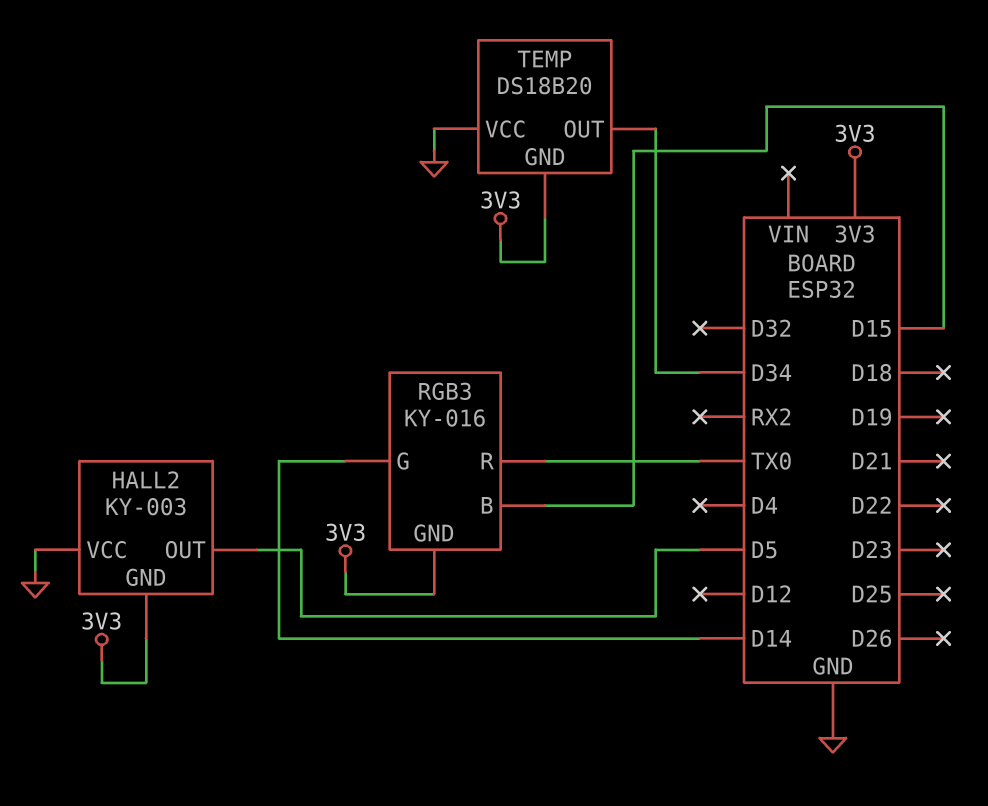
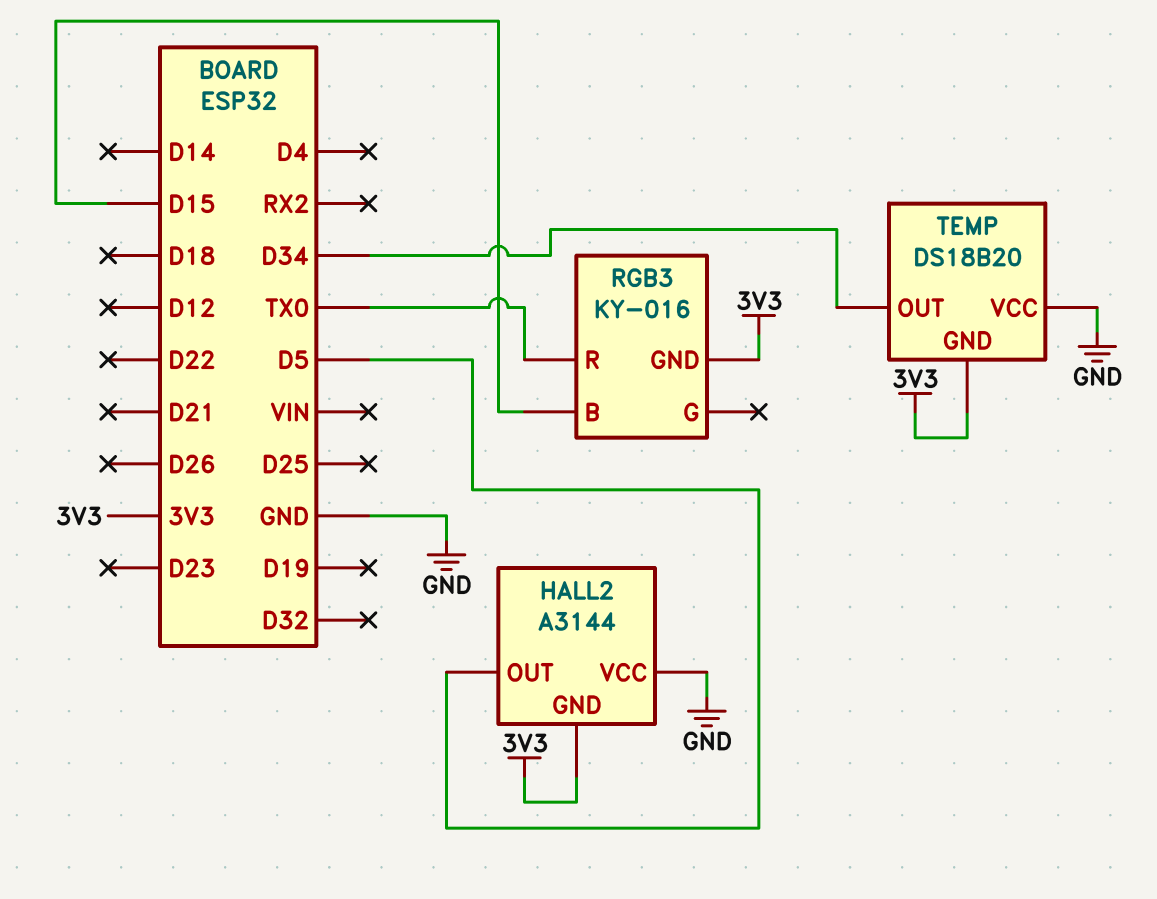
HALL2: KY-003 -> A3144
RGB3 pin G: D14 -> none

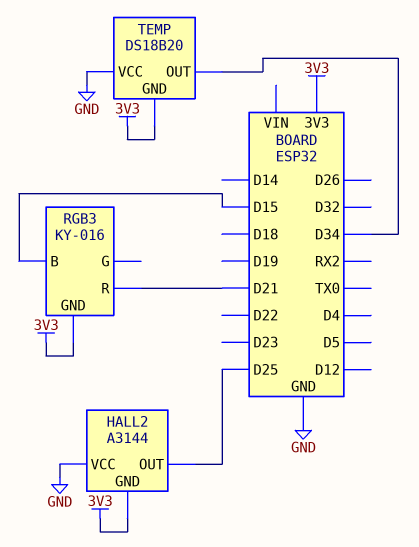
HALL2 pin OUT: D5 -> D25
RGB3 pin R: TX0 -> D21

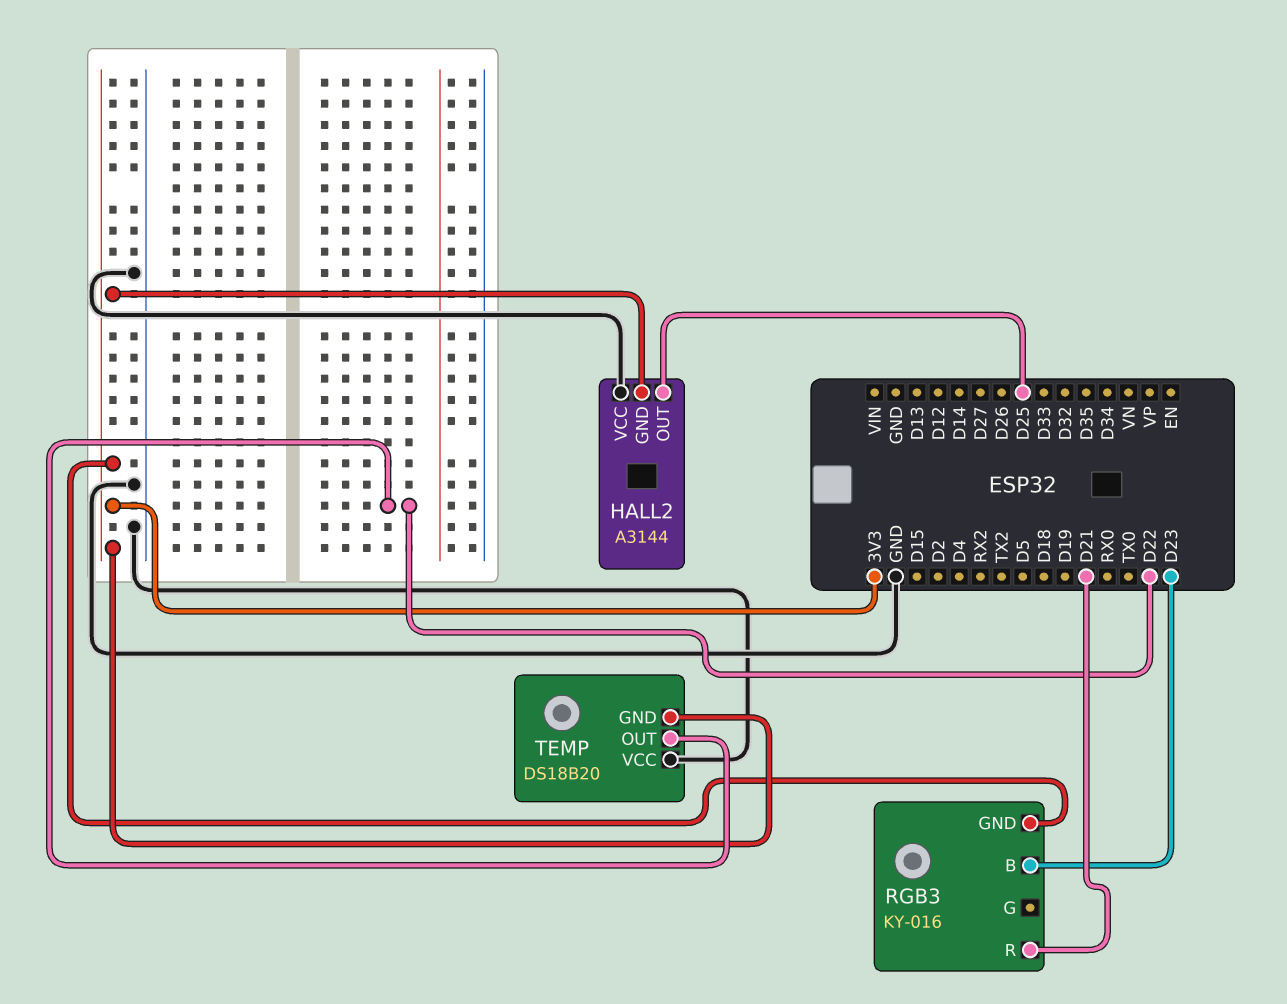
RGB3 pin B: D15 -> D23
TEMP pin OUT: D34 -> D22

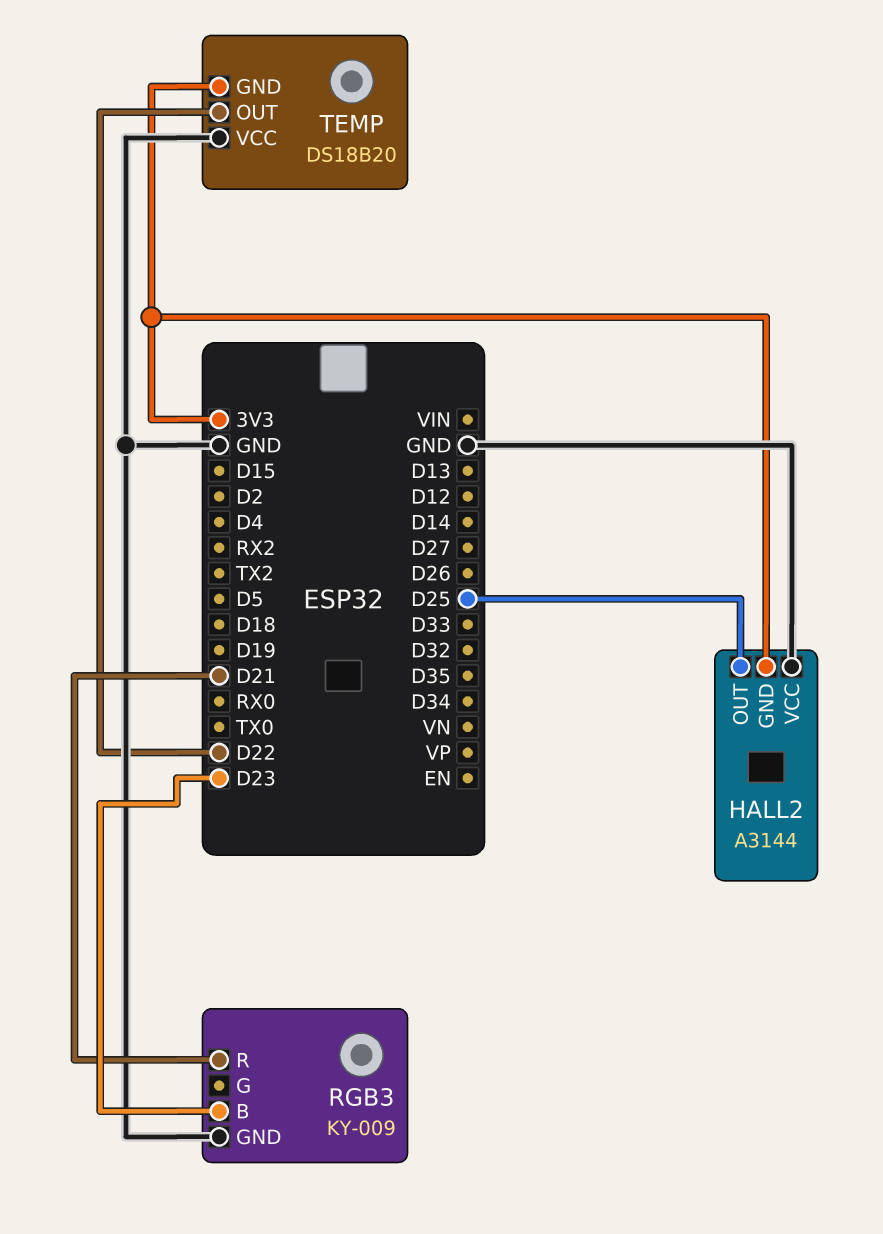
RGB3: KY-016 -> KY-009
RGB3 pin GND: 3V3 -> GND

